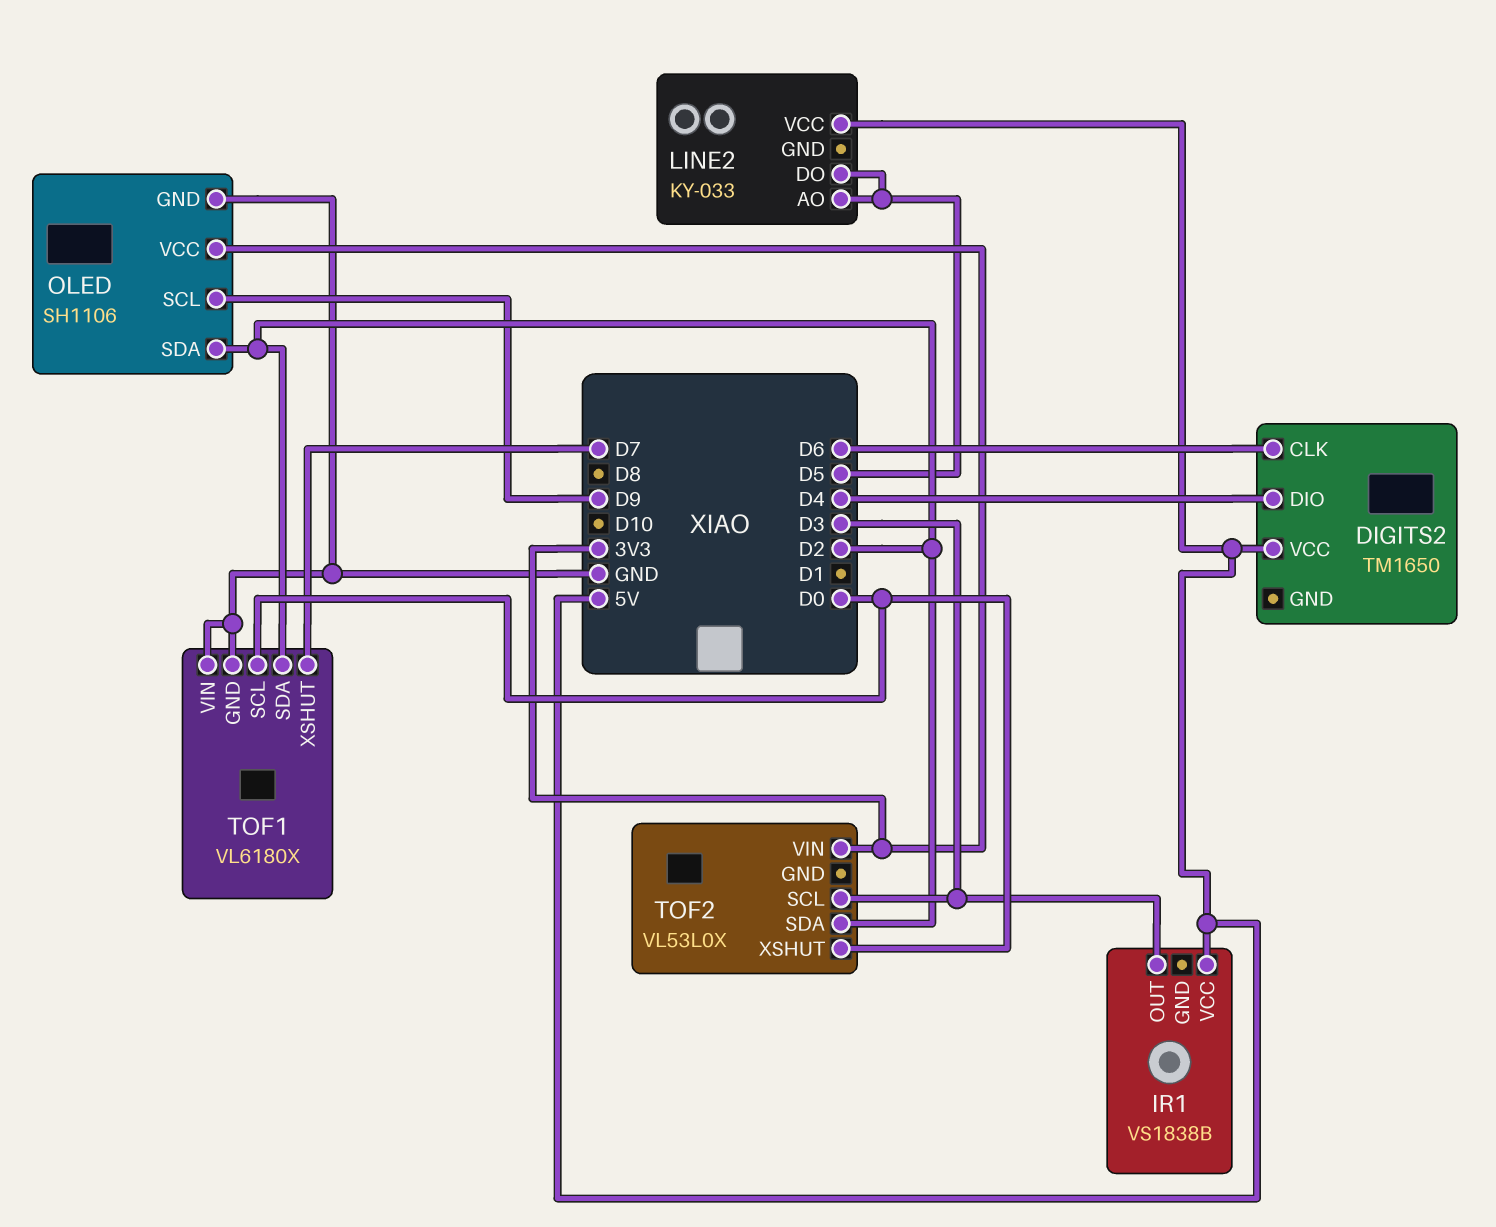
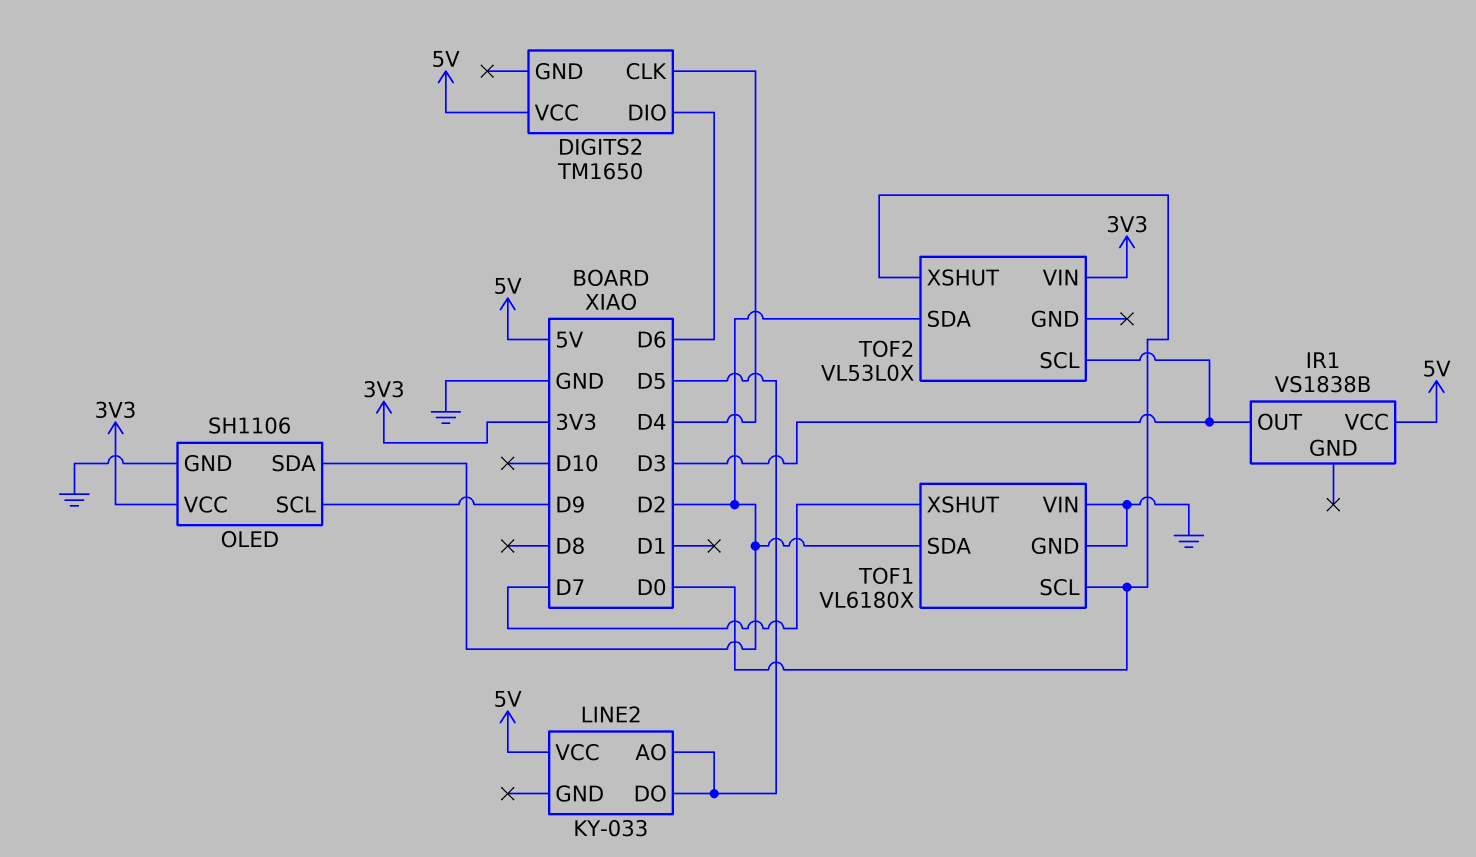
DIGITS2 pin CLK: D6 -> D4
DIGITS2 pin DIO: D4 -> D6

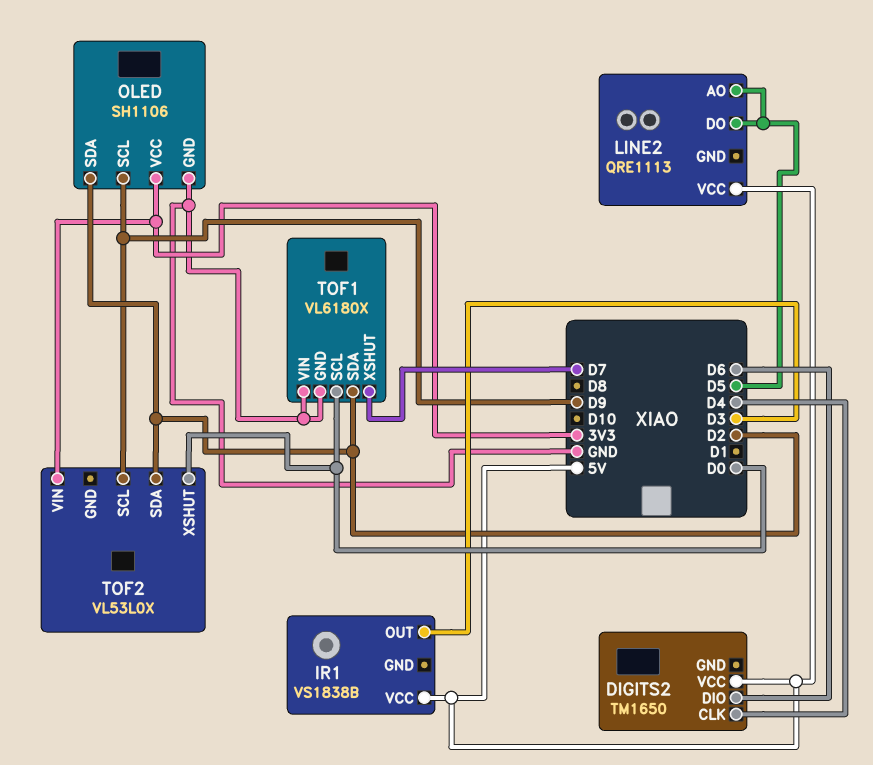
LINE2: KY-033 -> QRE1113
TOF2 pin SCL: D3 -> D9

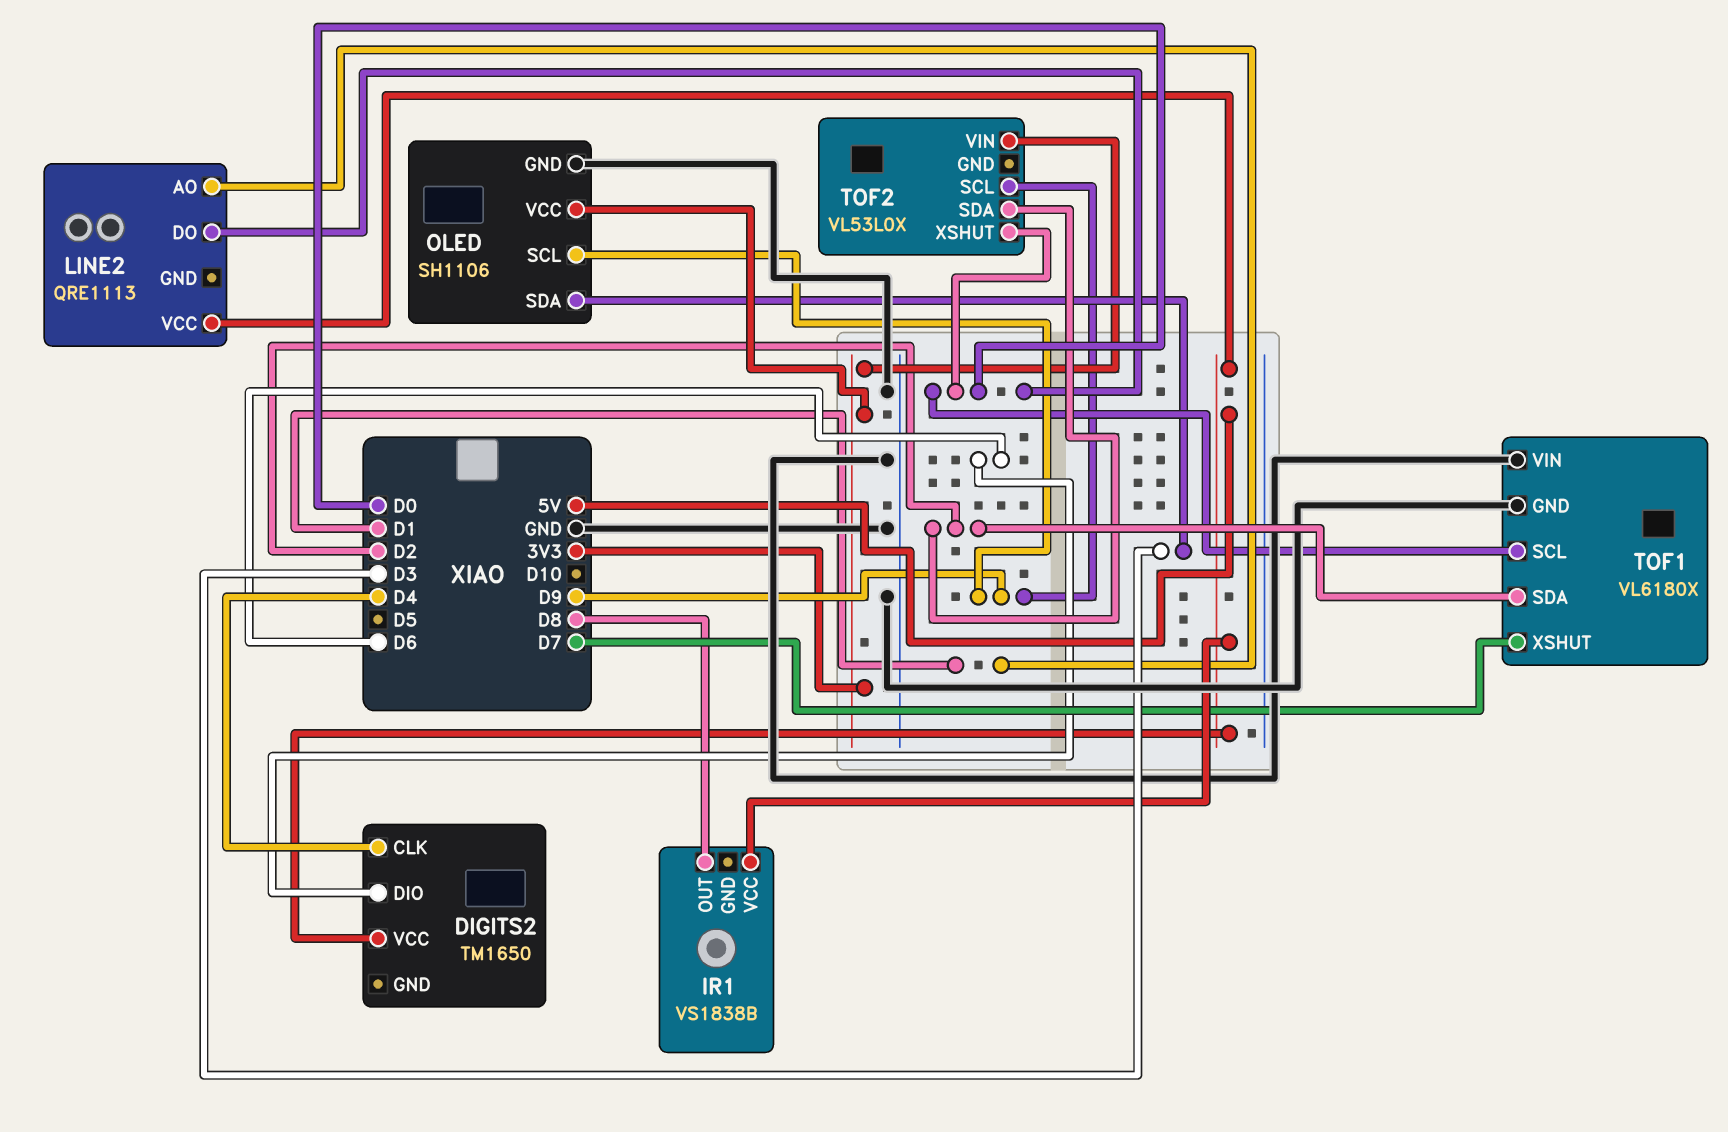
IR1 pin OUT: D3 -> D8
LINE2 pin AO: D5 -> D1
LINE2 pin DO: D5 -> D0
OLED pin SDA: D2 -> D3

